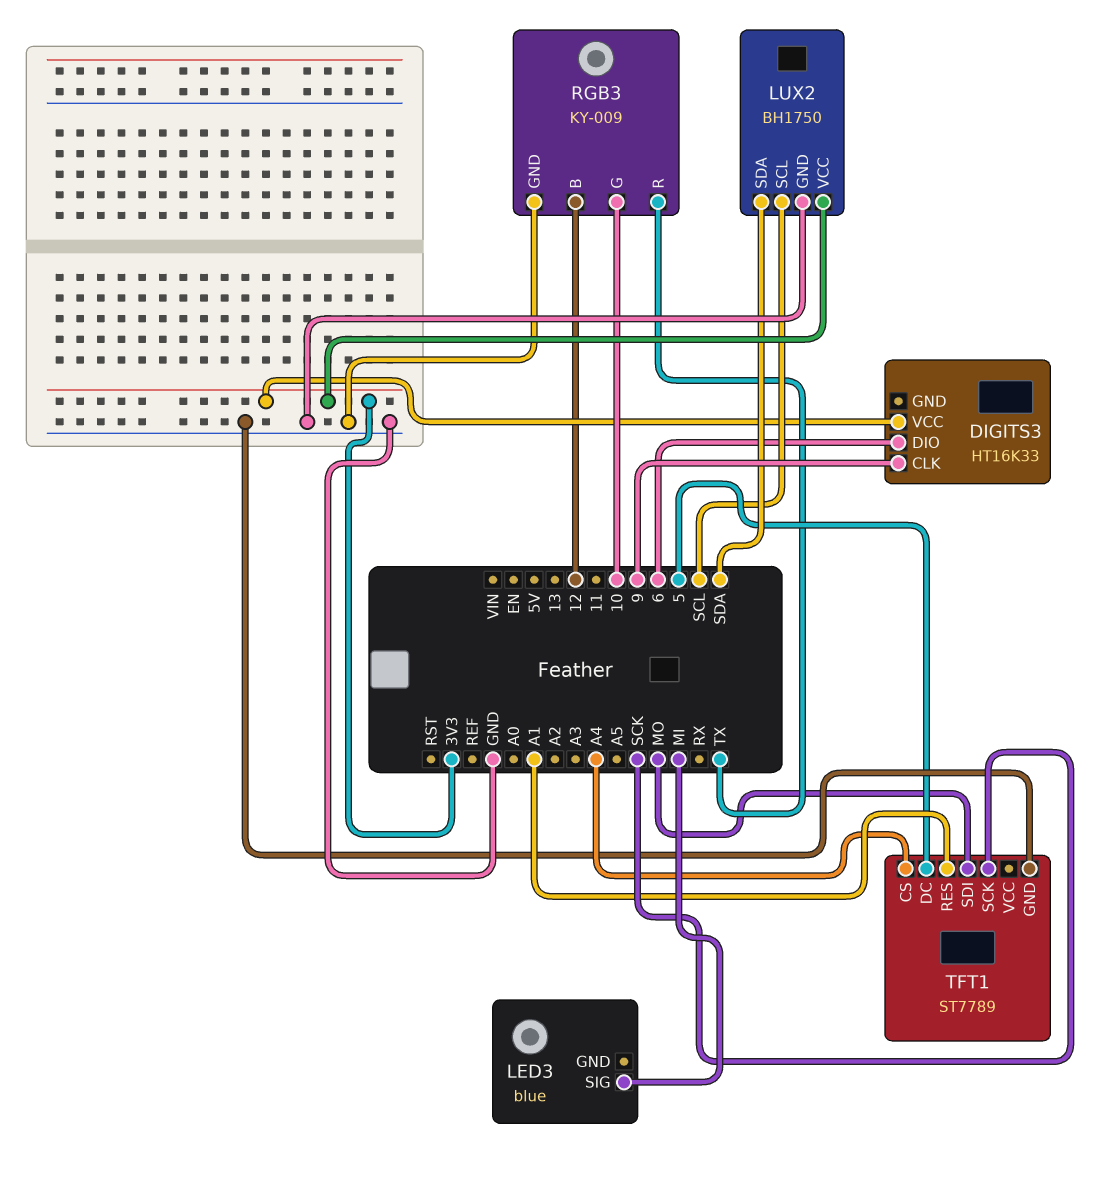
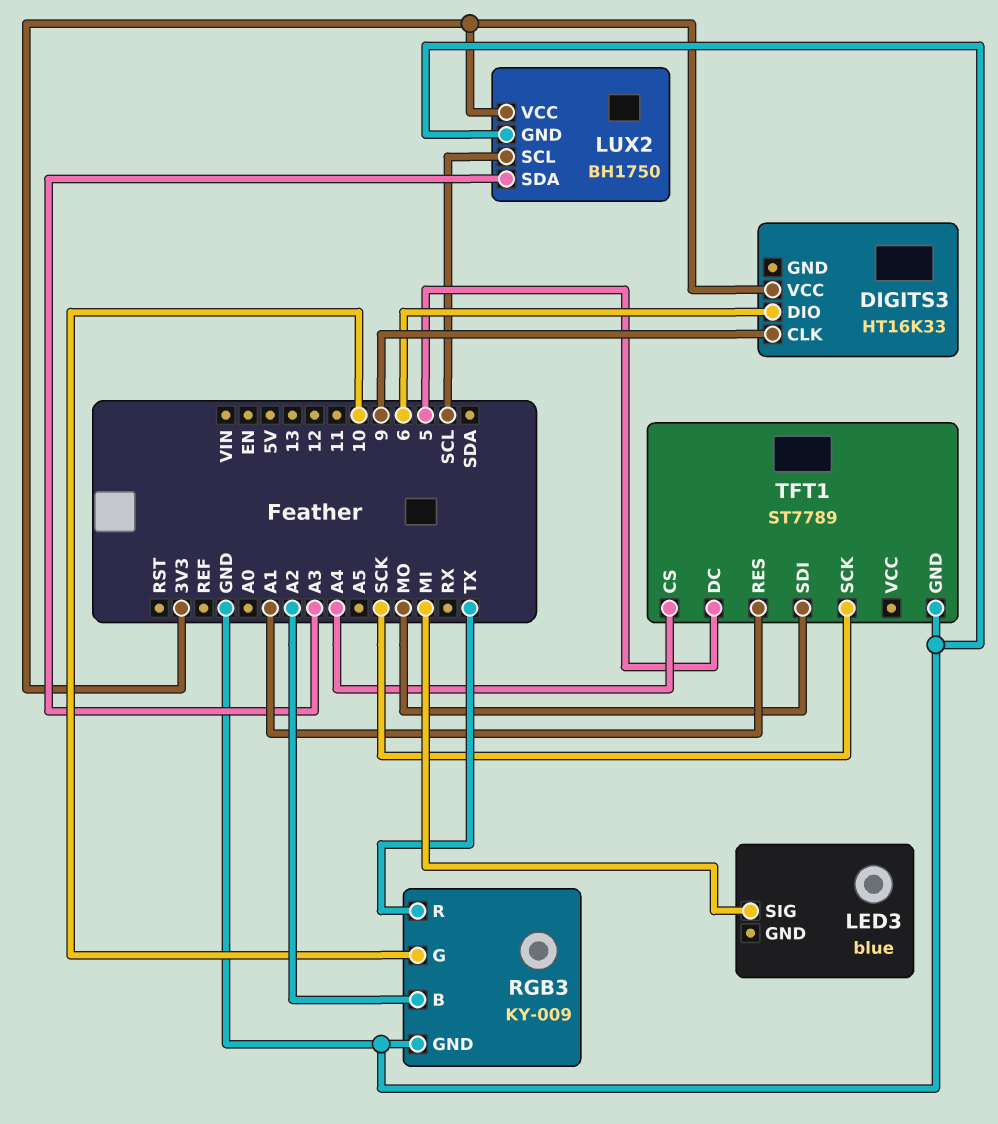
LUX2 pin SDA: SDA -> A3
RGB3 pin B: 12 -> A2

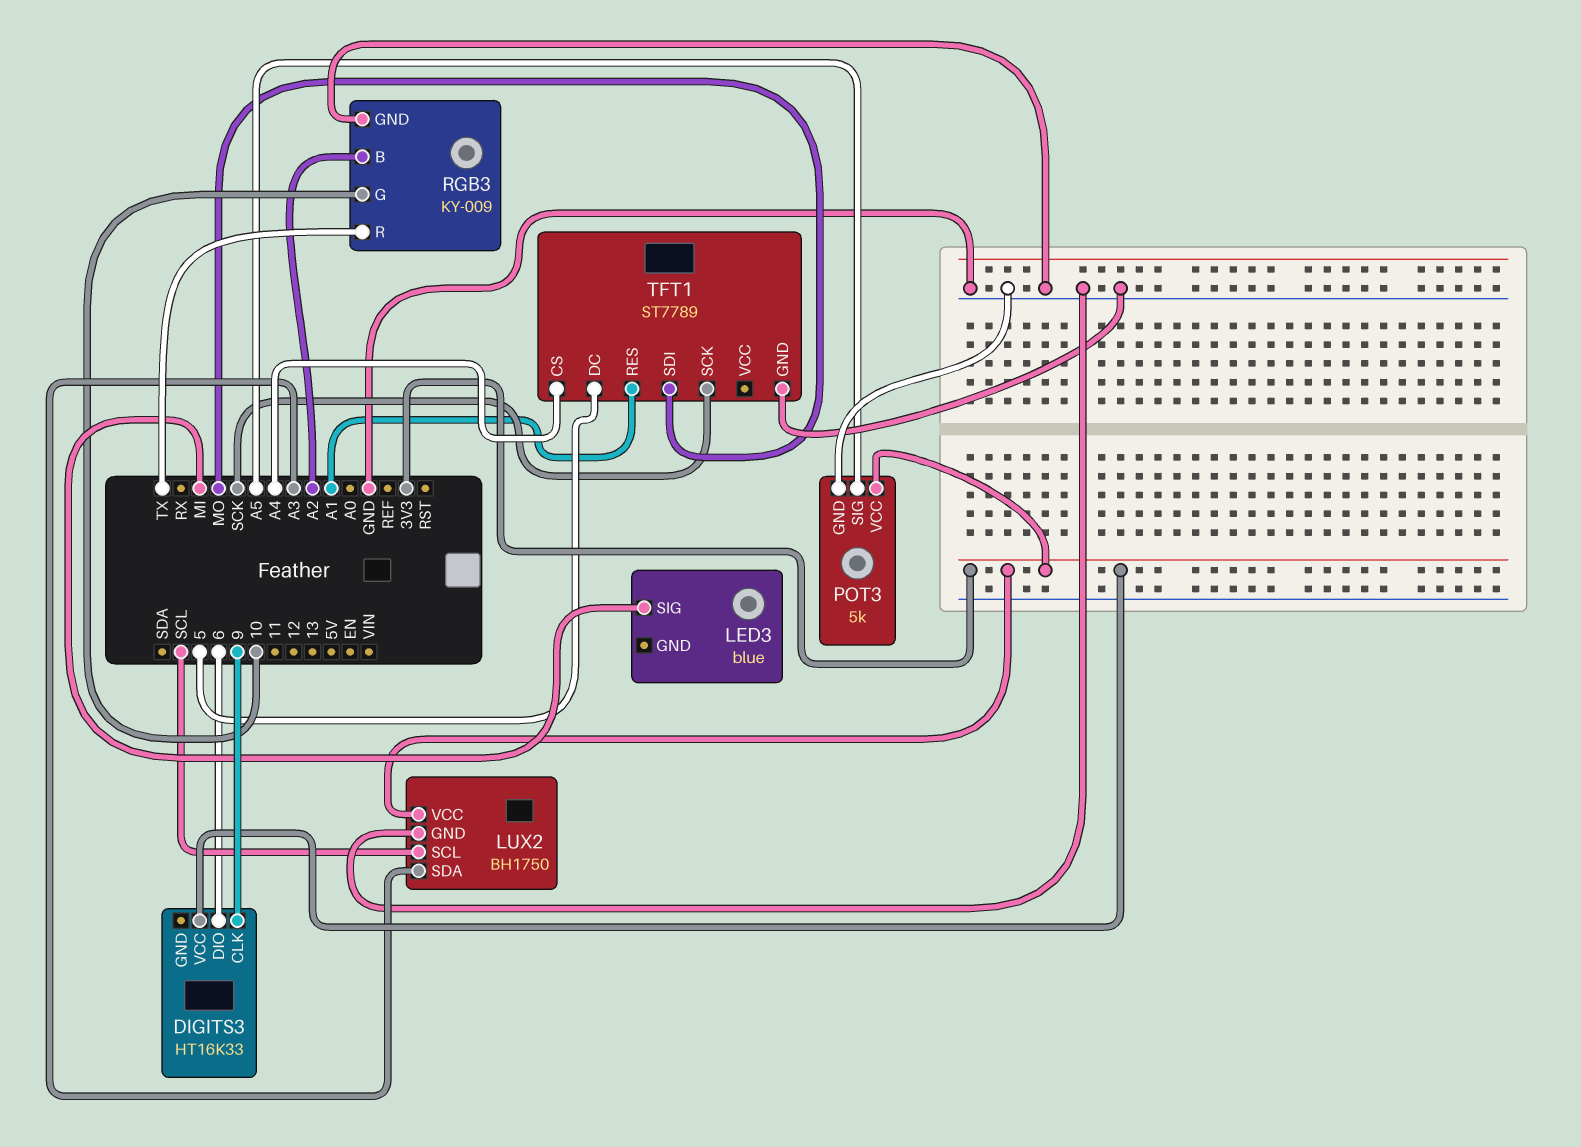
POT3: none -> 5k
POT3 pin GND: none -> GND
POT3 pin SIG: none -> A5
POT3 pin VCC: none -> 3V3

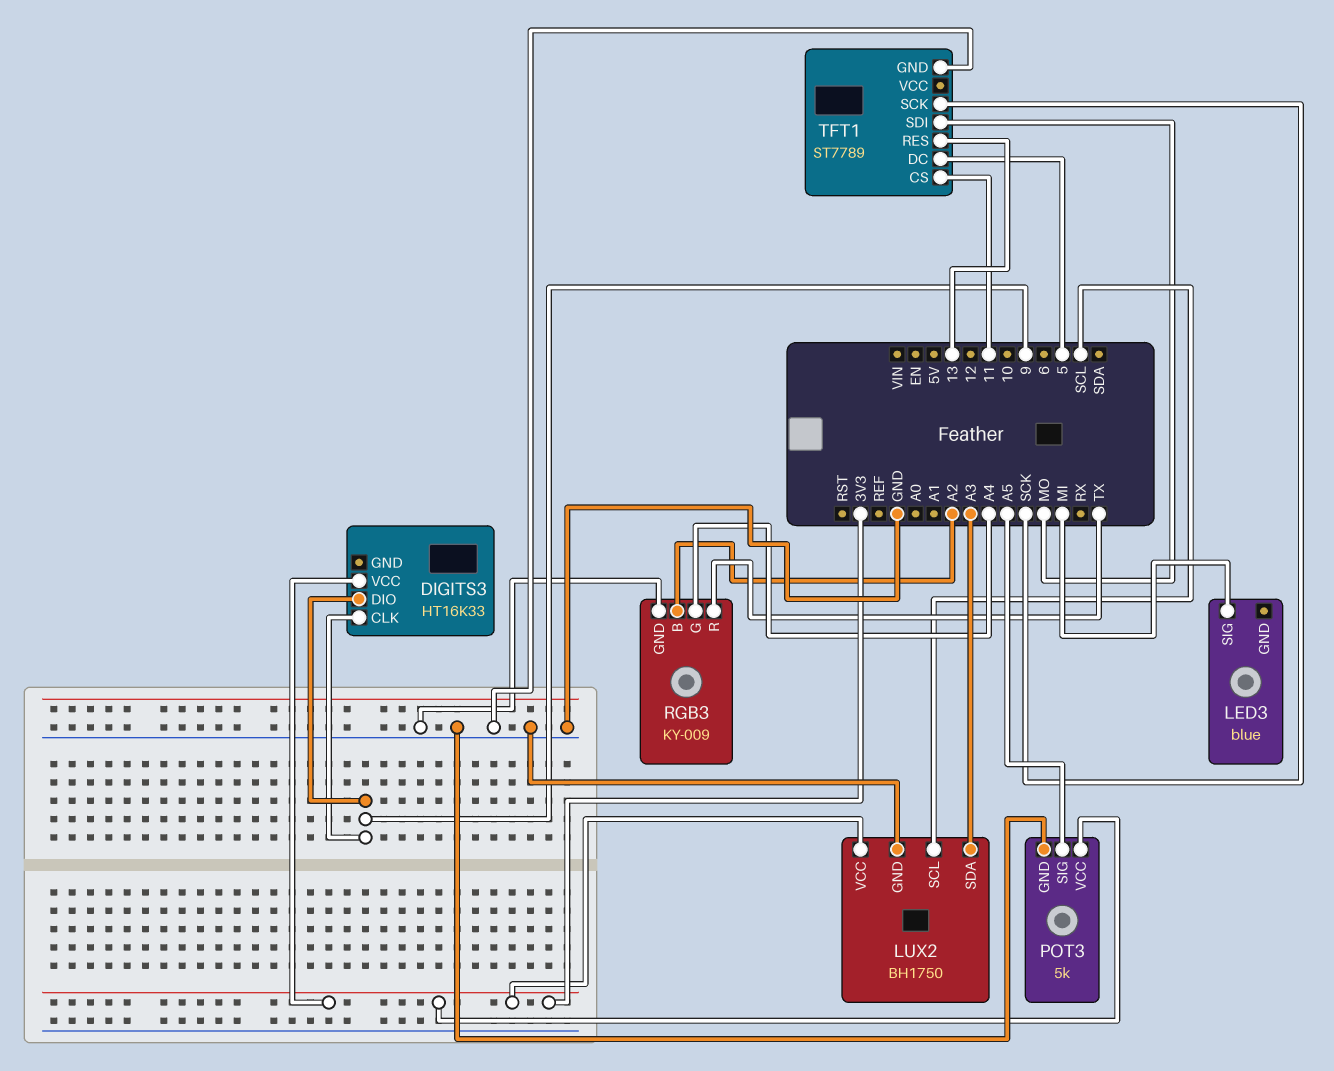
DIGITS3 pin DIO: 6 -> 9
RGB3 pin G: 10 -> A4
TFT1 pin CS: A4 -> 11
TFT1 pin RES: A1 -> 13

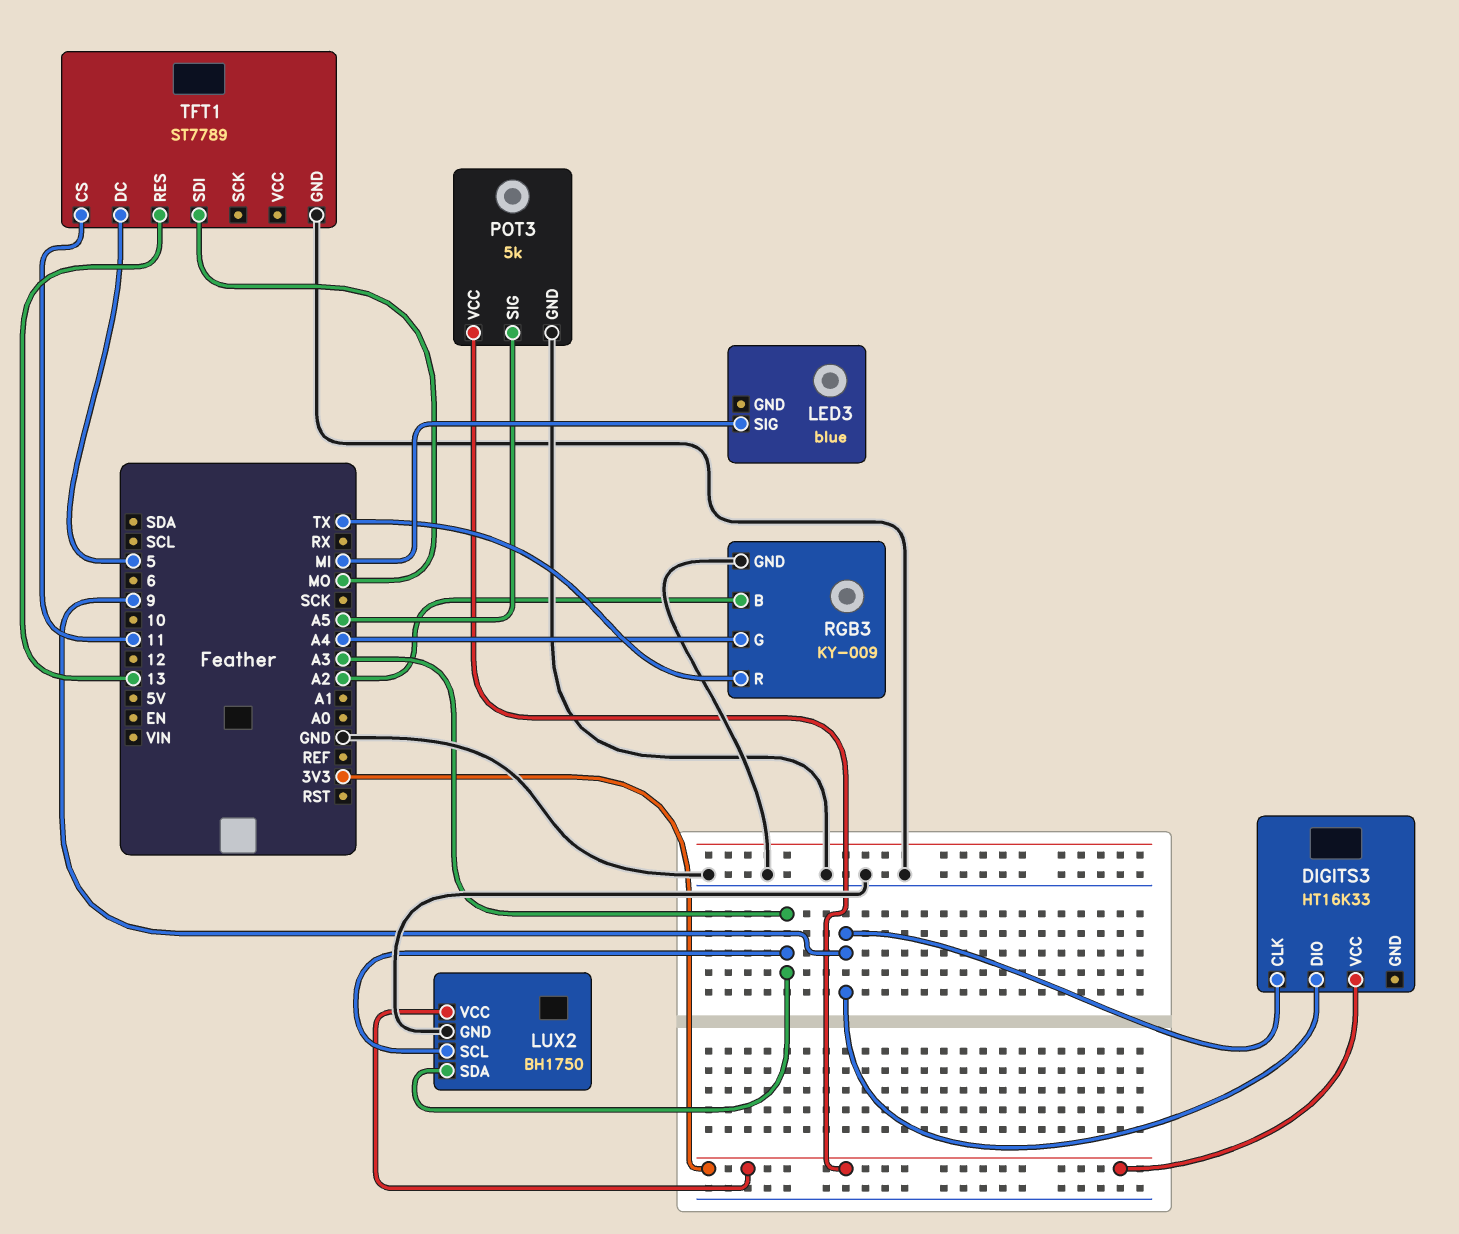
LUX2 pin SCL: SCL -> A3
TFT1 pin SCK: SCK -> none

